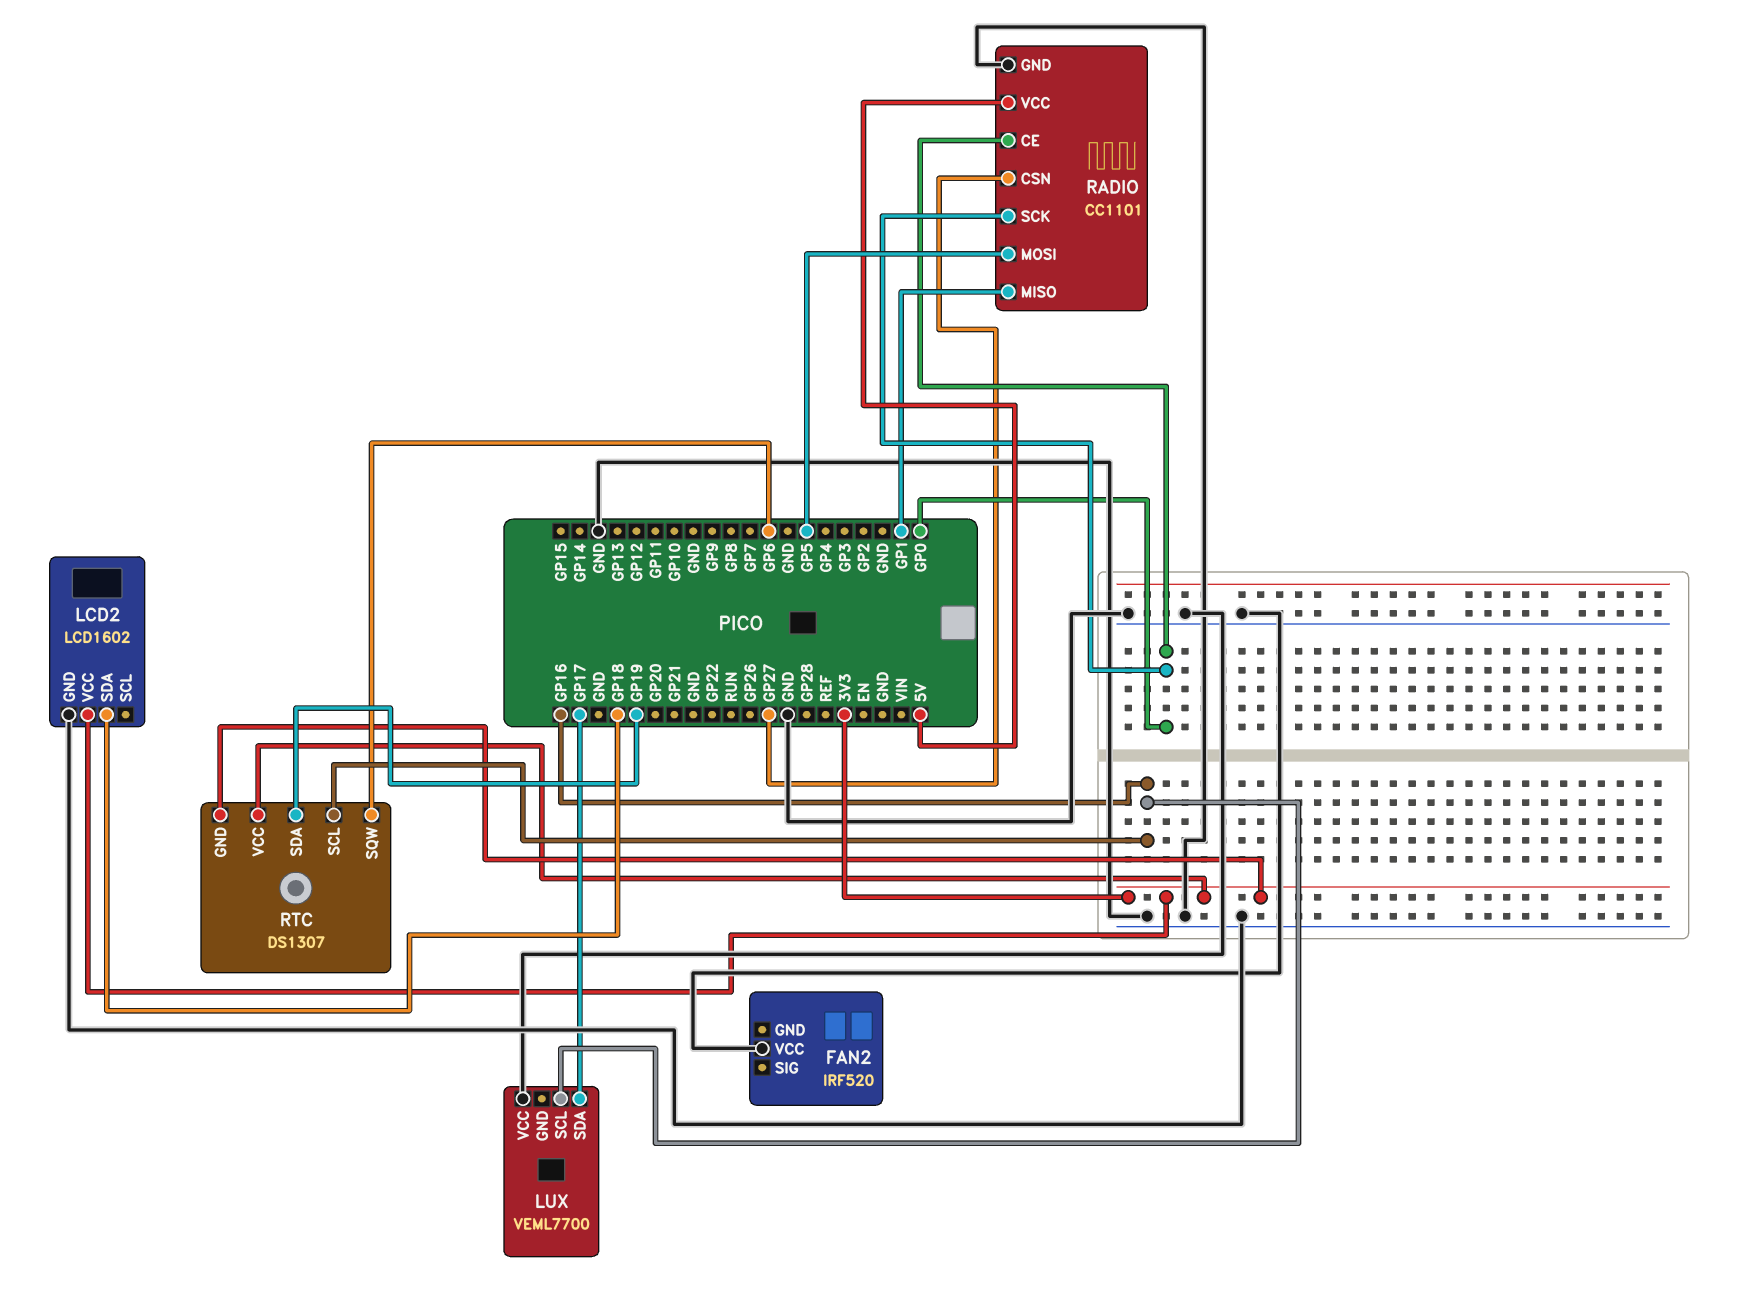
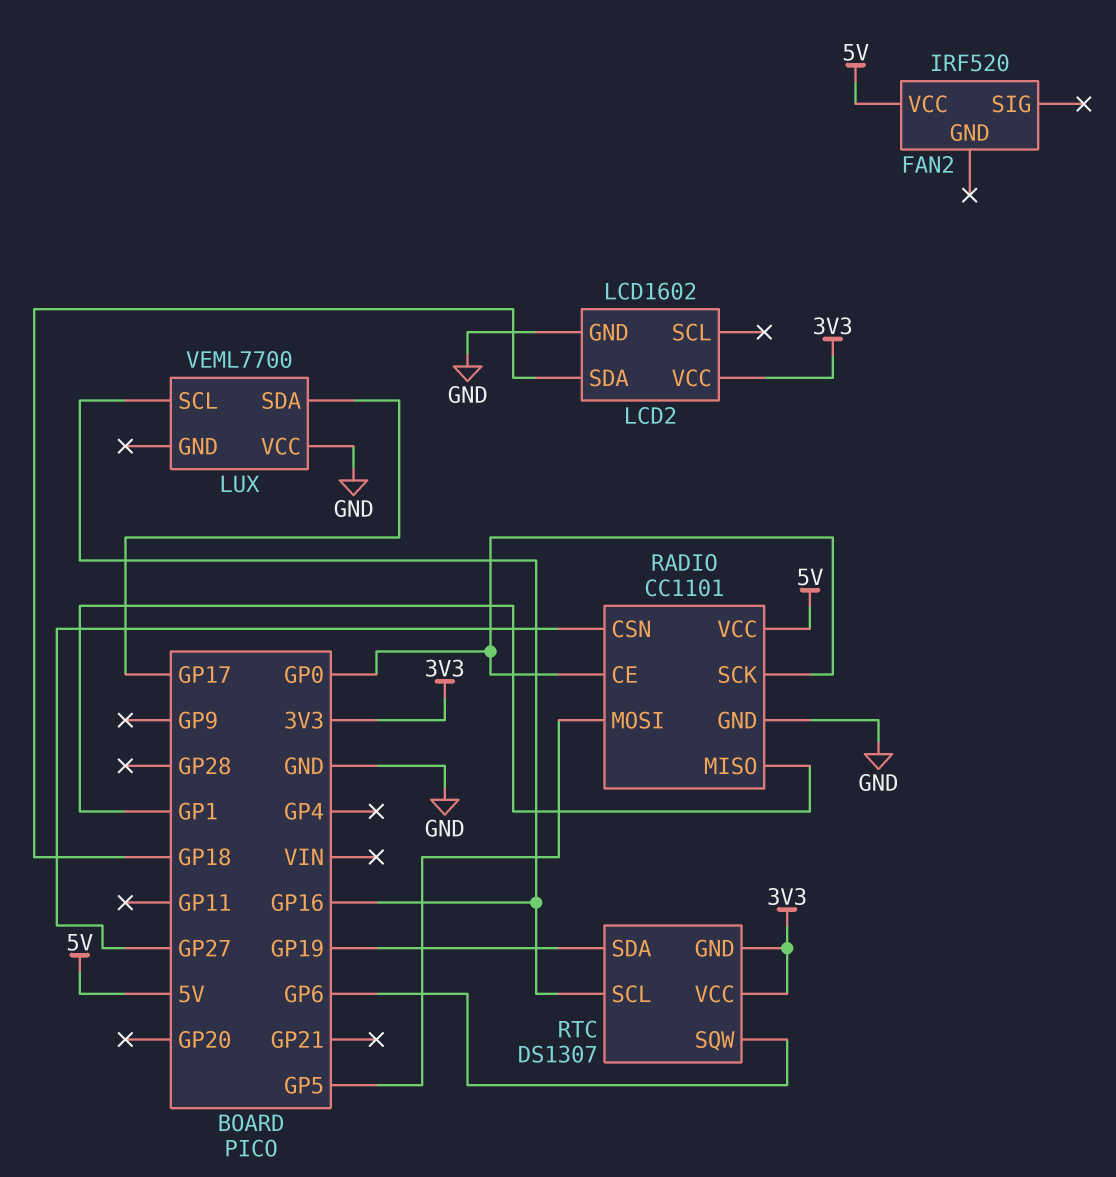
FAN2 pin VCC: GND -> 5V

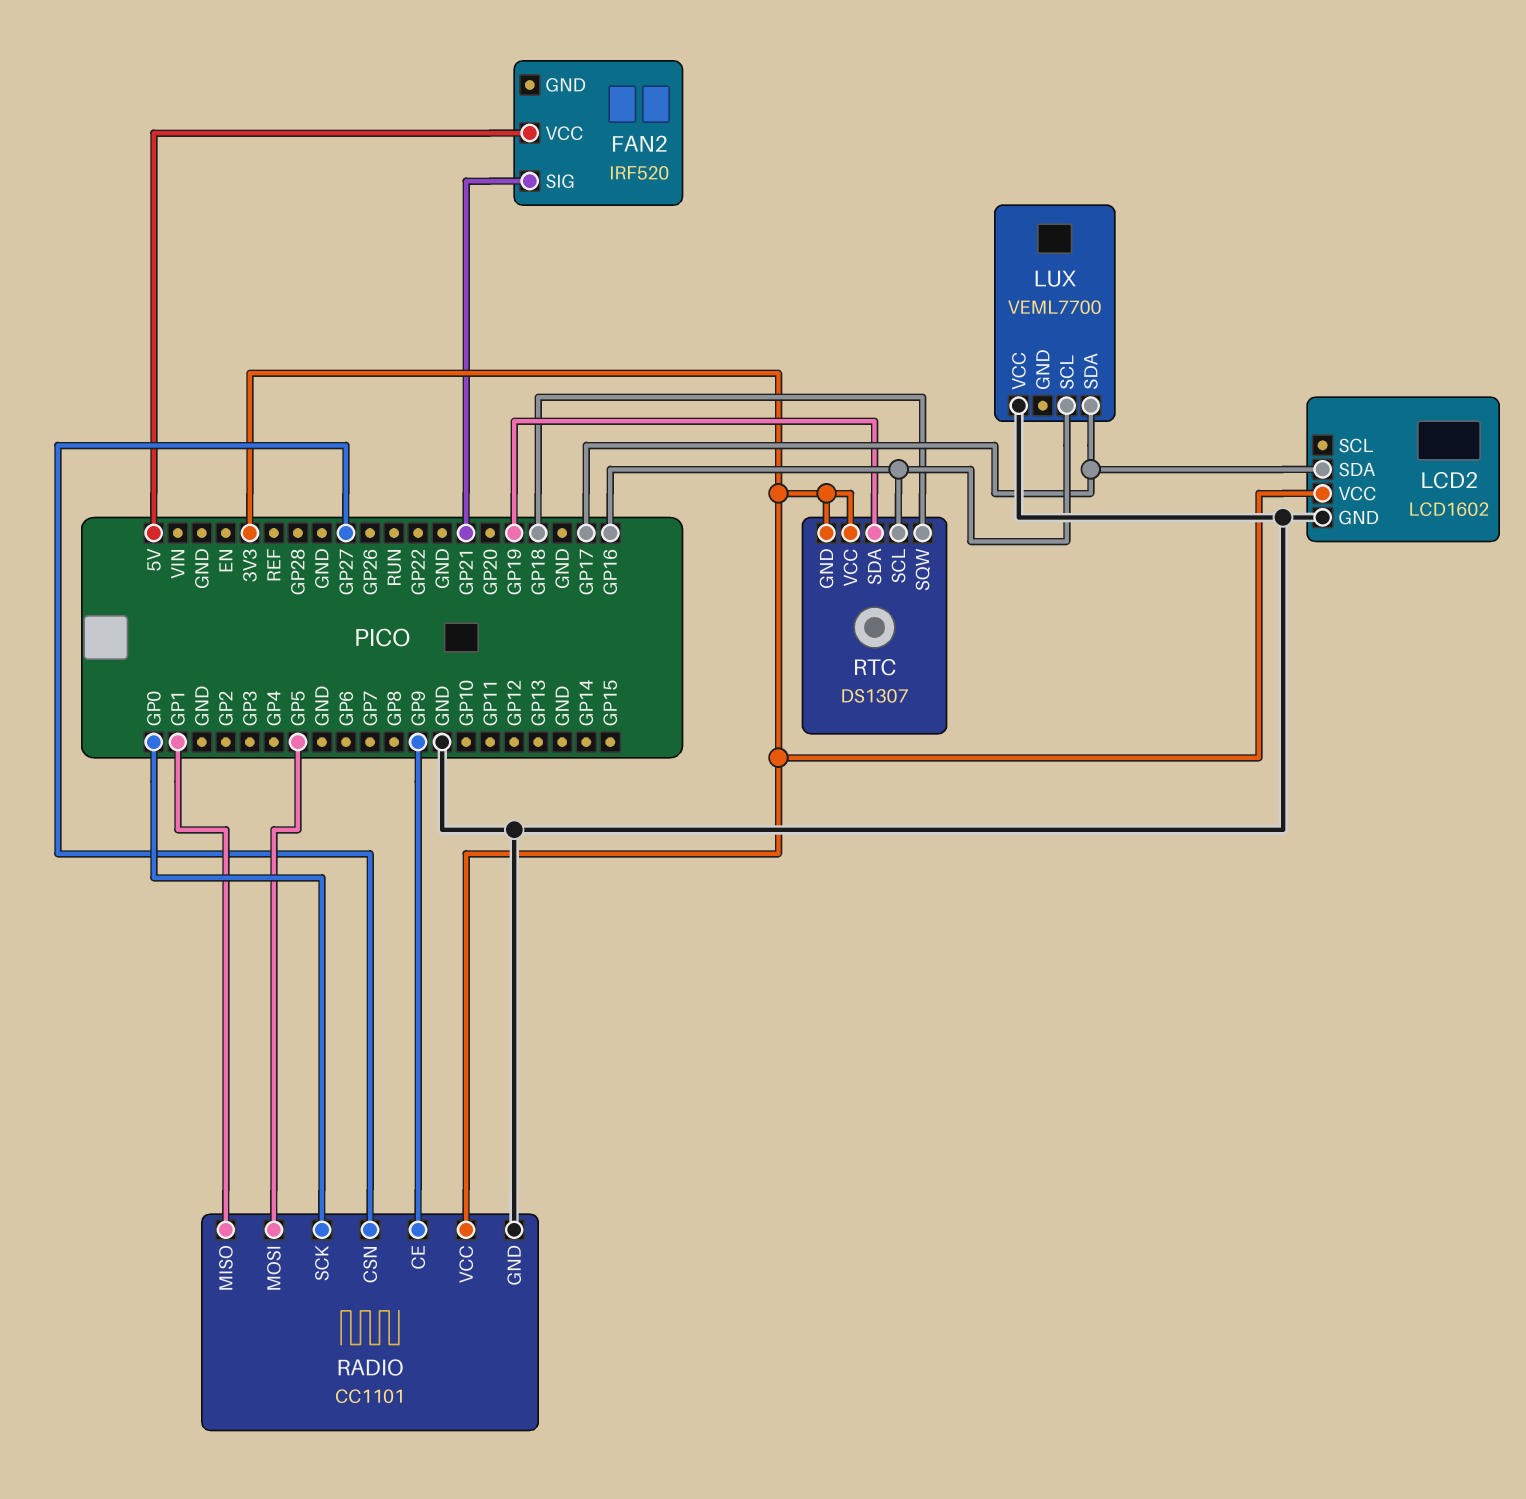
FAN2 pin SIG: none -> GP21
LCD2 pin SDA: GP18 -> GP17
RADIO pin CE: GP0 -> GP9
RADIO pin VCC: 5V -> 3V3
RTC pin SQW: GP6 -> GP18

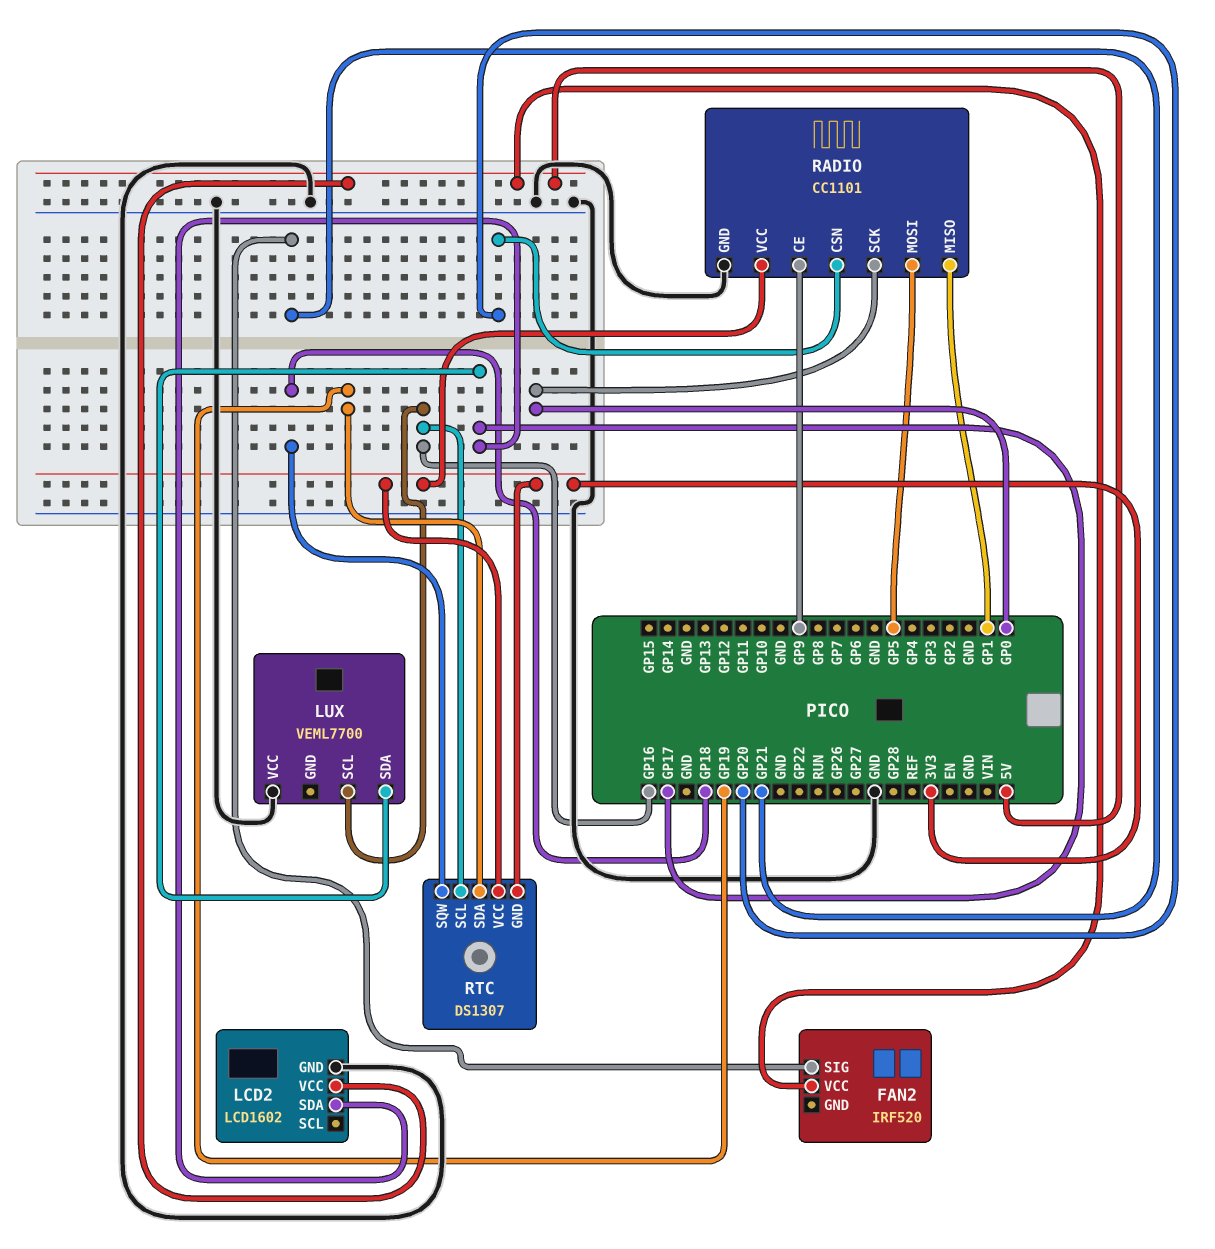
LCD2 pin VCC: 3V3 -> 5V
RADIO pin CSN: GP27 -> GP20

